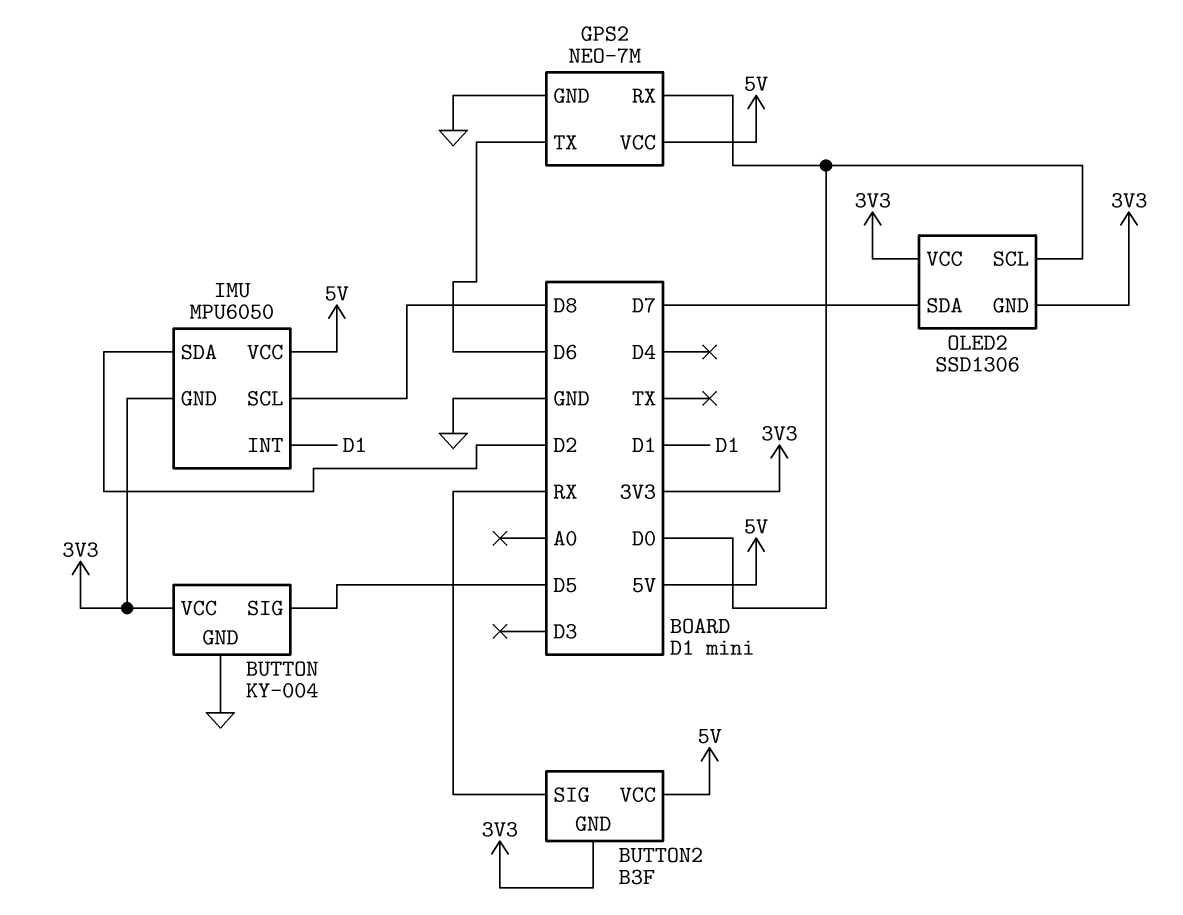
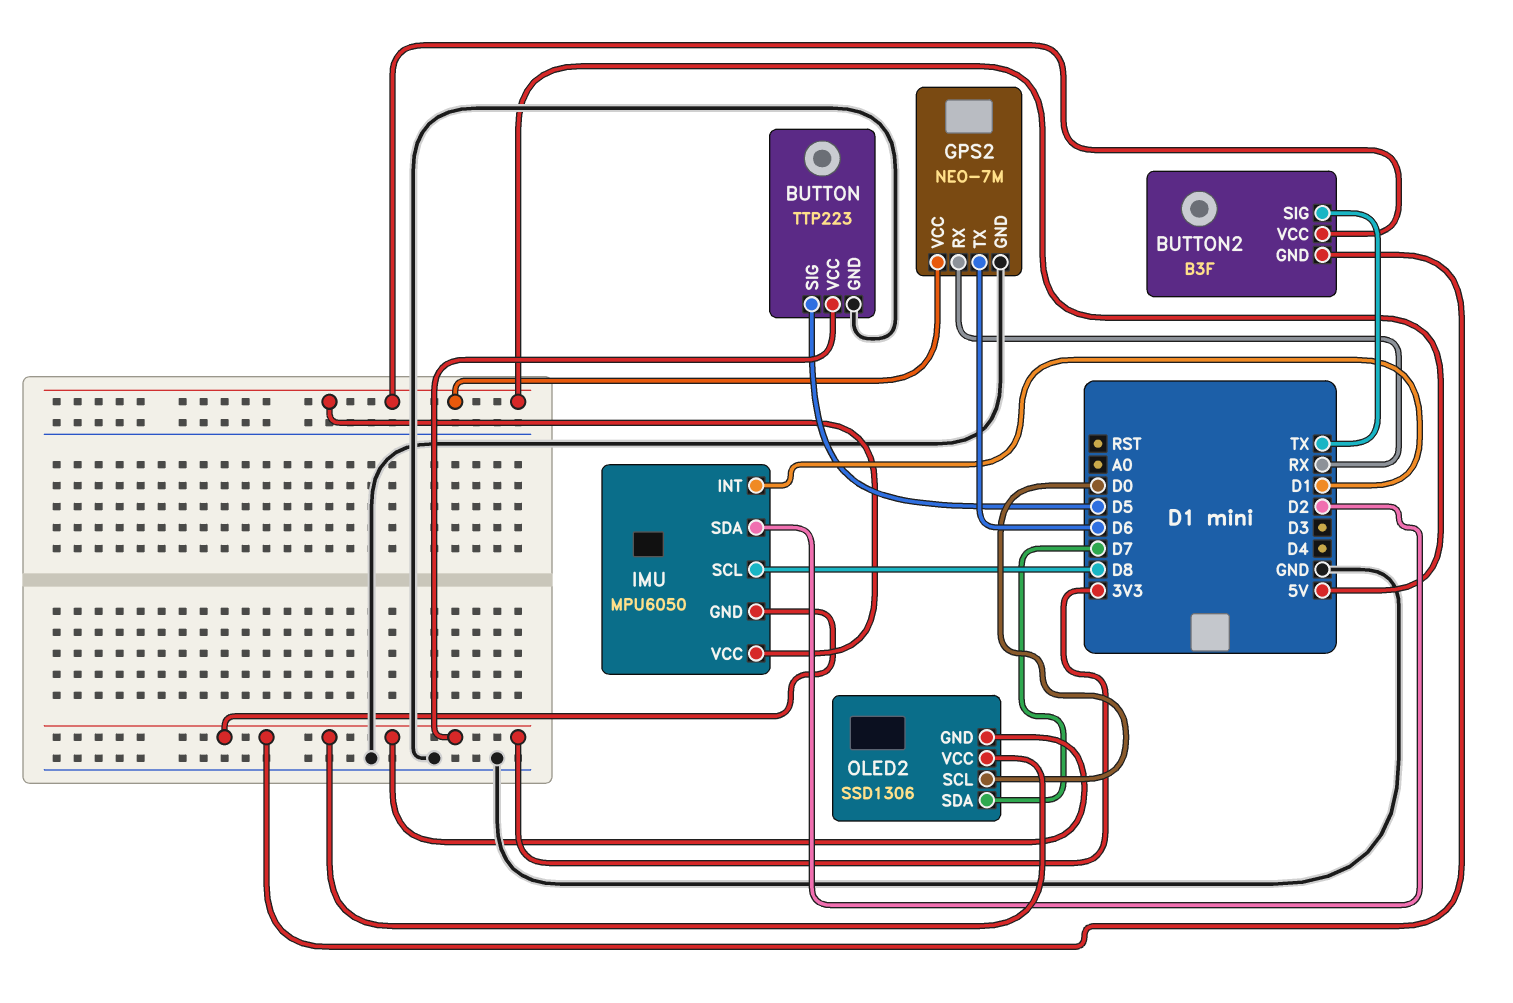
BUTTON: KY-004 -> TTP223
BUTTON2 pin SIG: RX -> TX
GPS2 pin RX: D0 -> RX

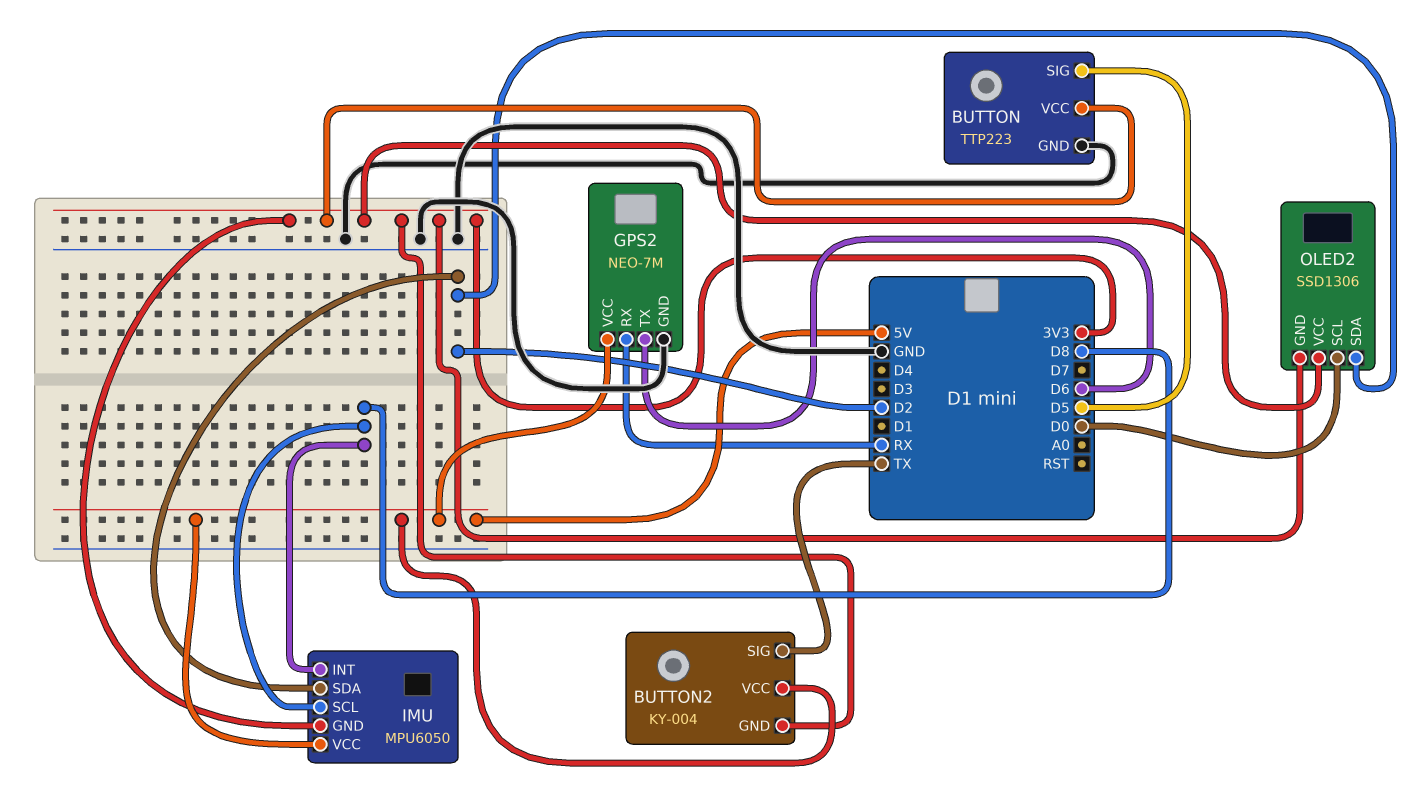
BUTTON2: B3F -> KY-004
IMU pin INT: D1 -> D8
OLED2 pin SDA: D7 -> D2

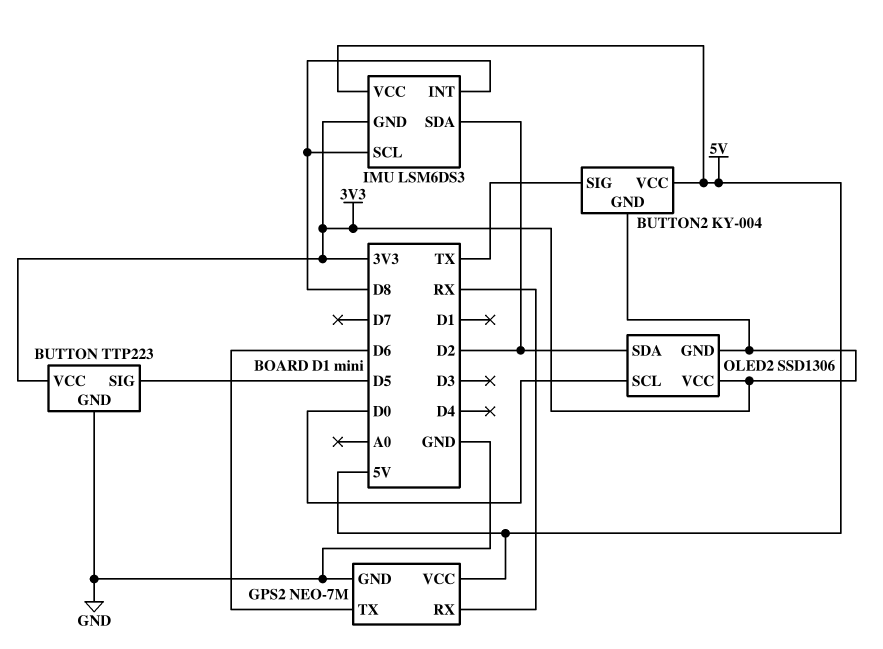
IMU: MPU6050 -> LSM6DS3

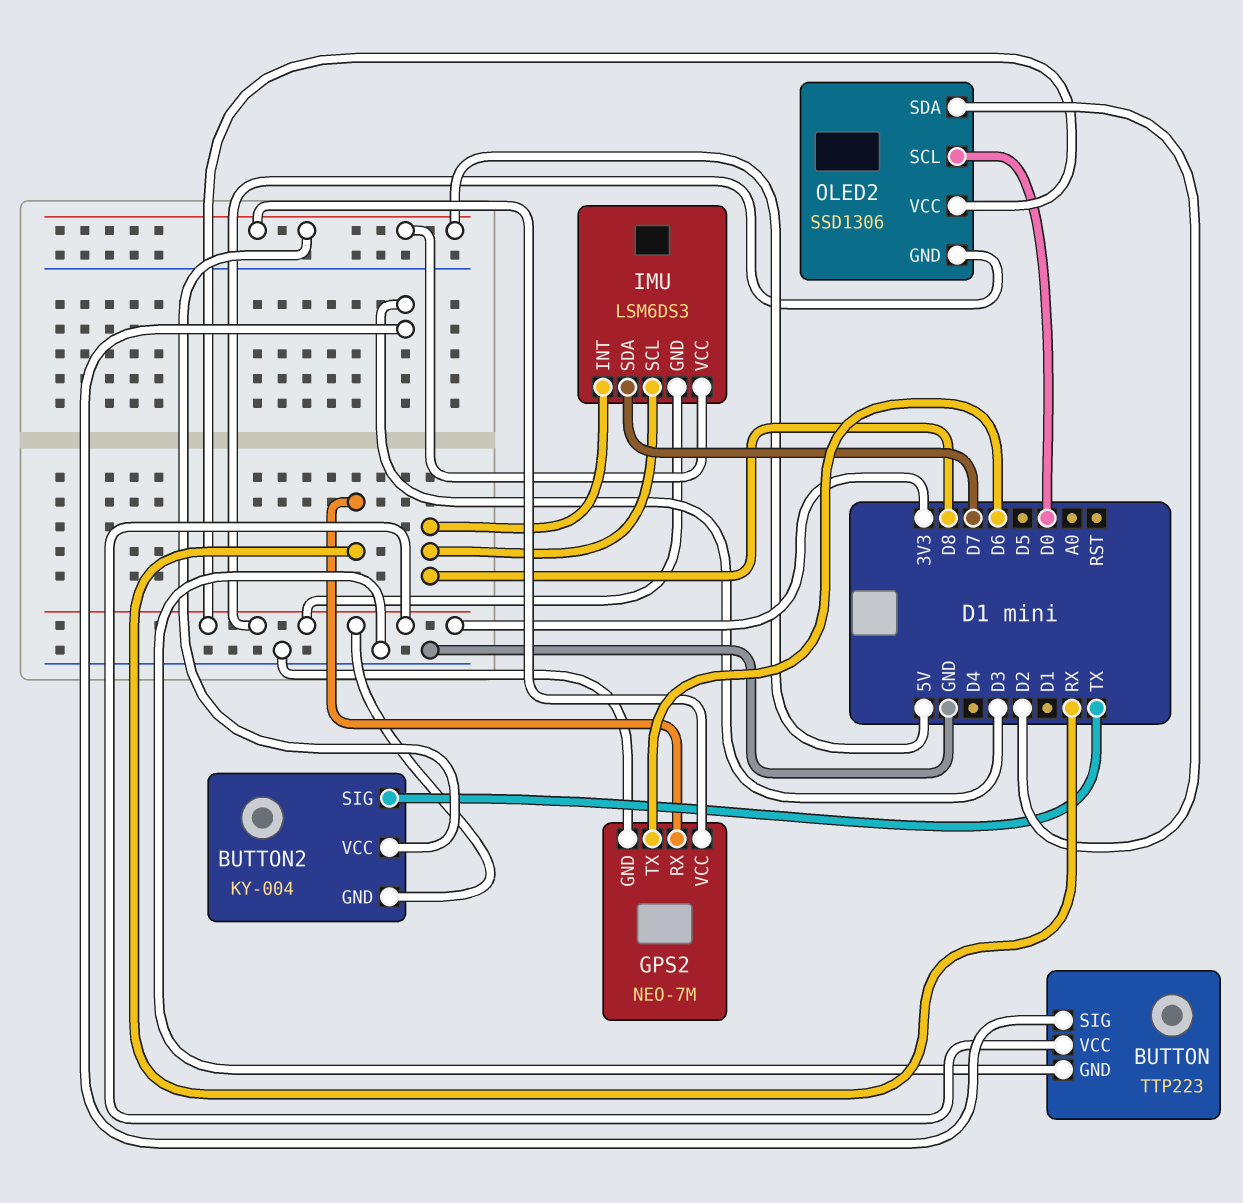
BUTTON pin SIG: D5 -> D3
IMU pin SDA: D2 -> D7

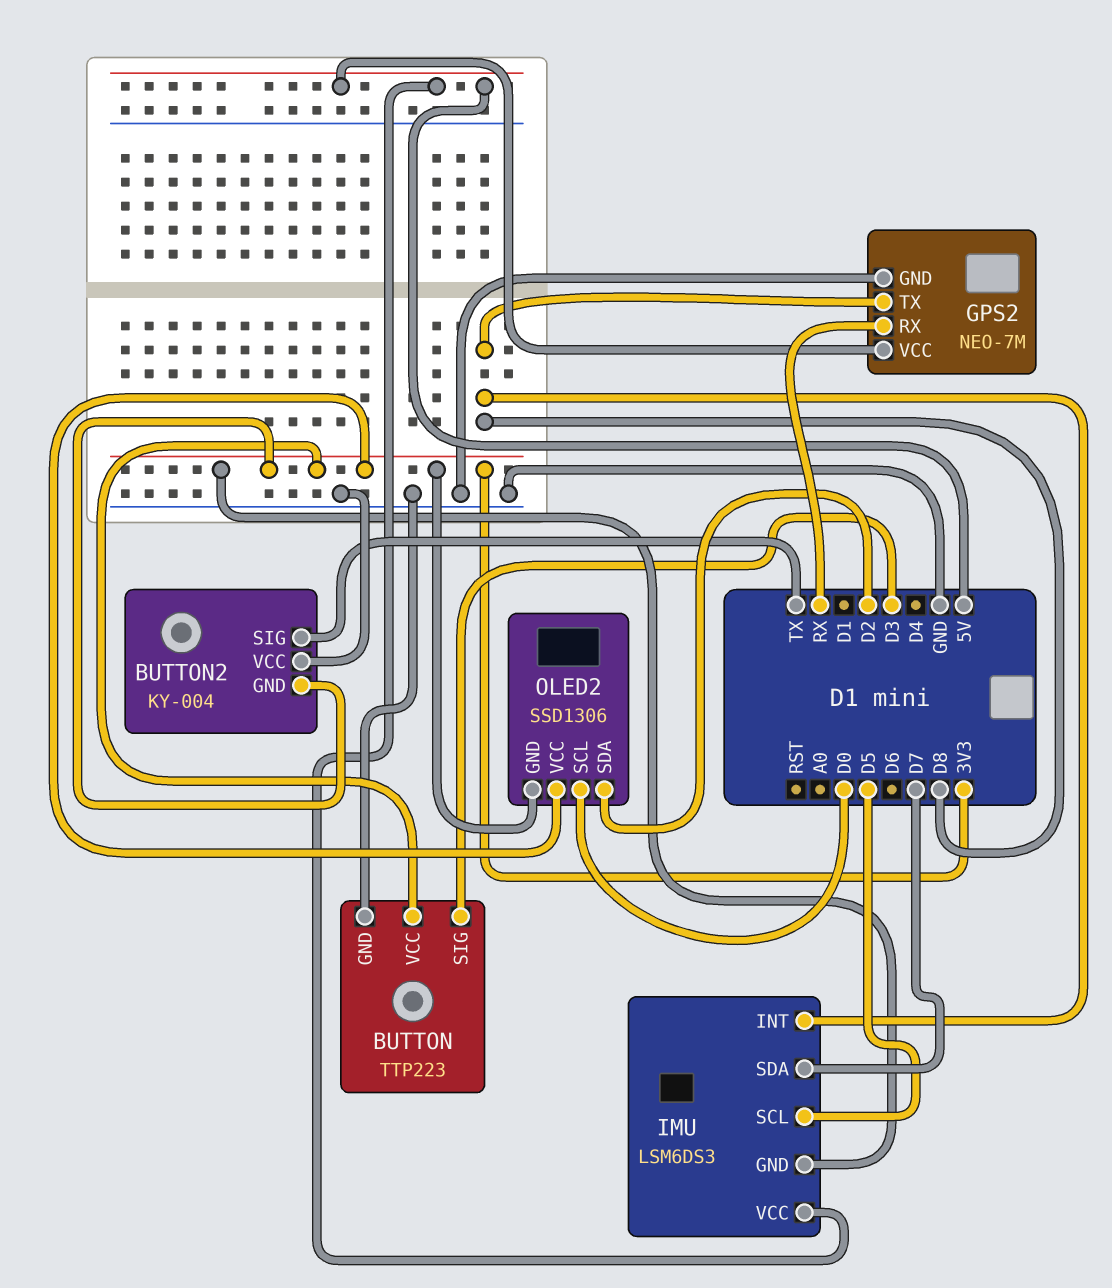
BUTTON2 pin VCC: 5V -> GND
GPS2 pin TX: D6 -> D8
IMU pin SCL: D8 -> D5

